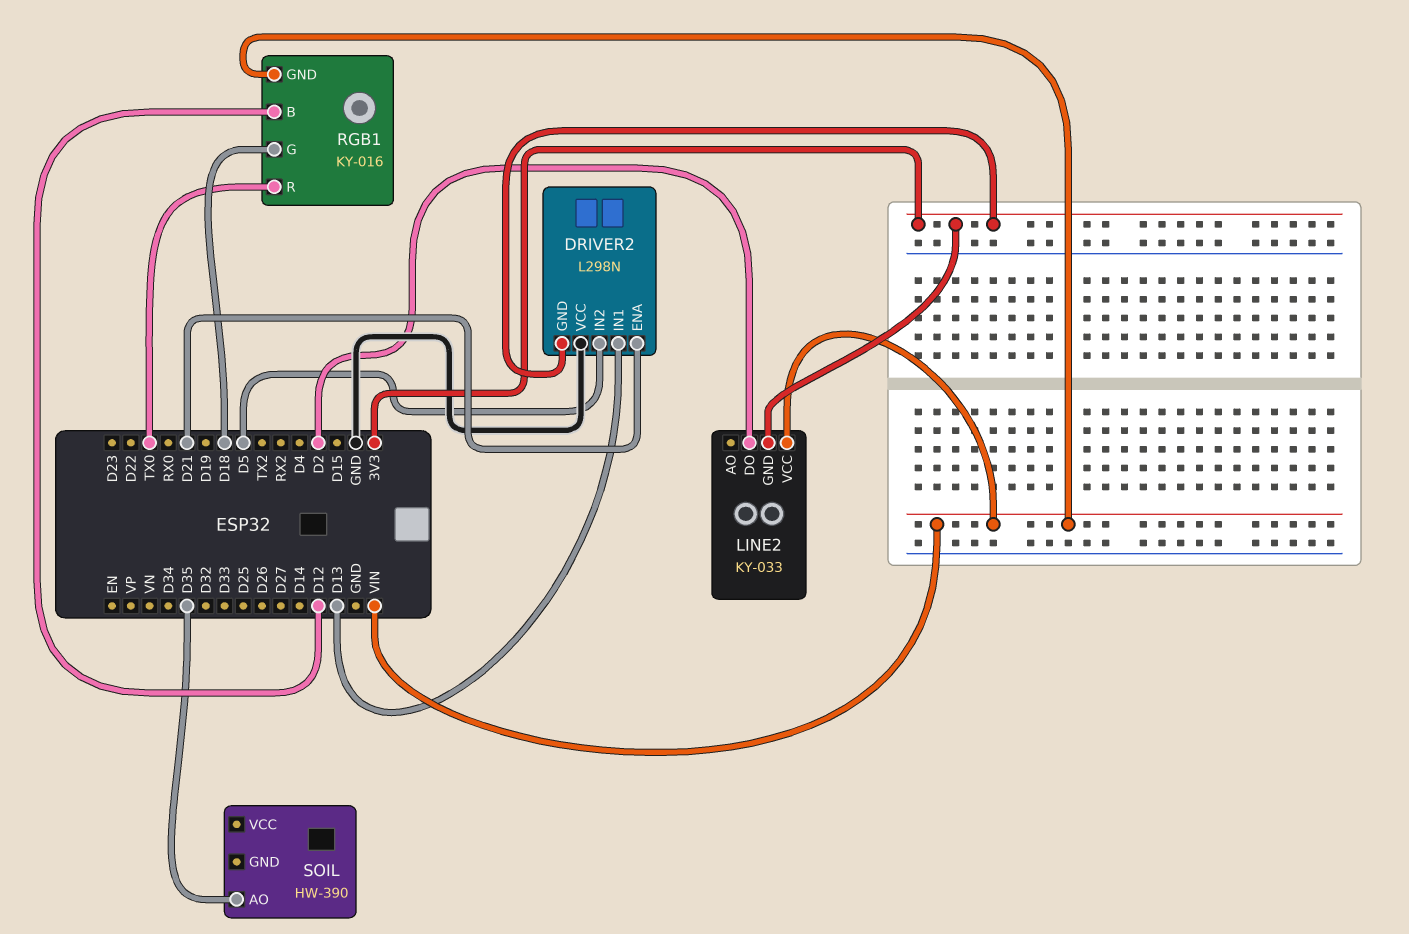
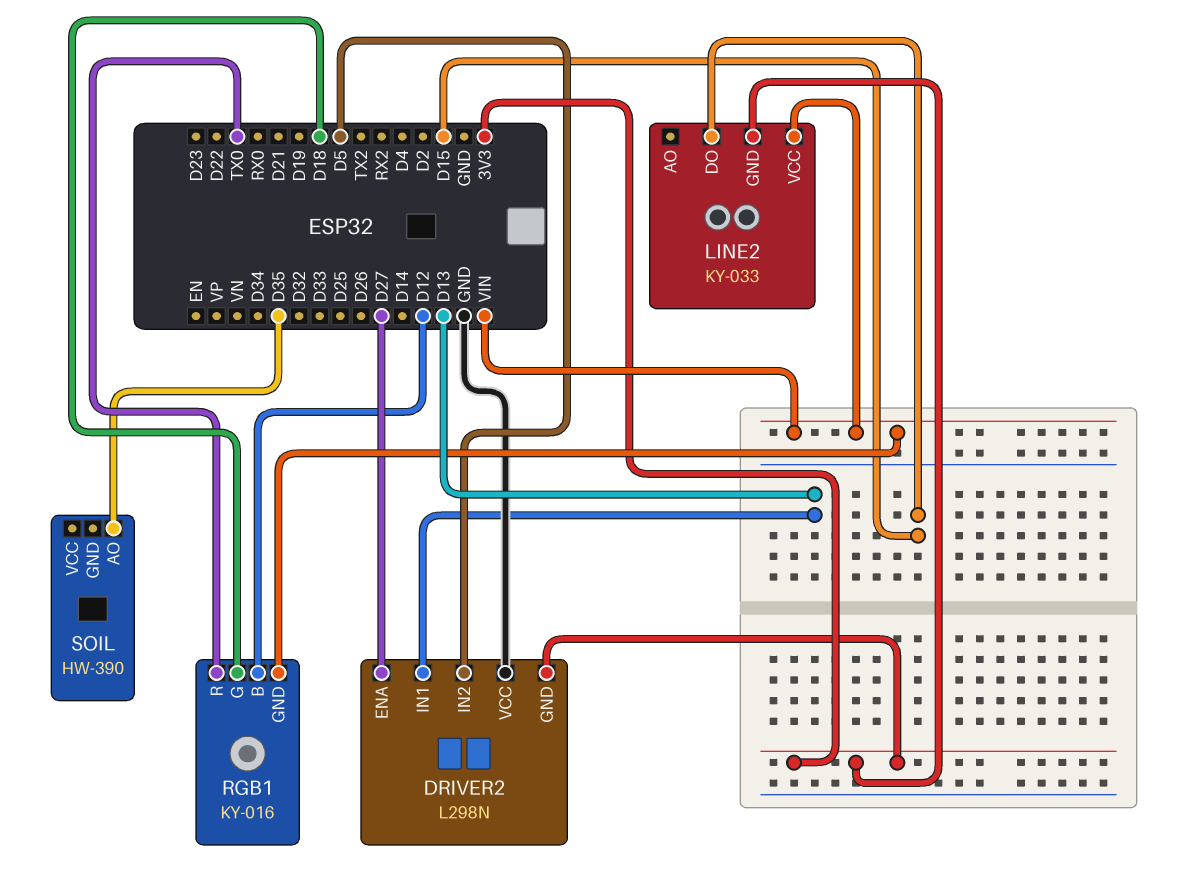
DRIVER2 pin ENA: D21 -> D27
LINE2 pin DO: D2 -> D15

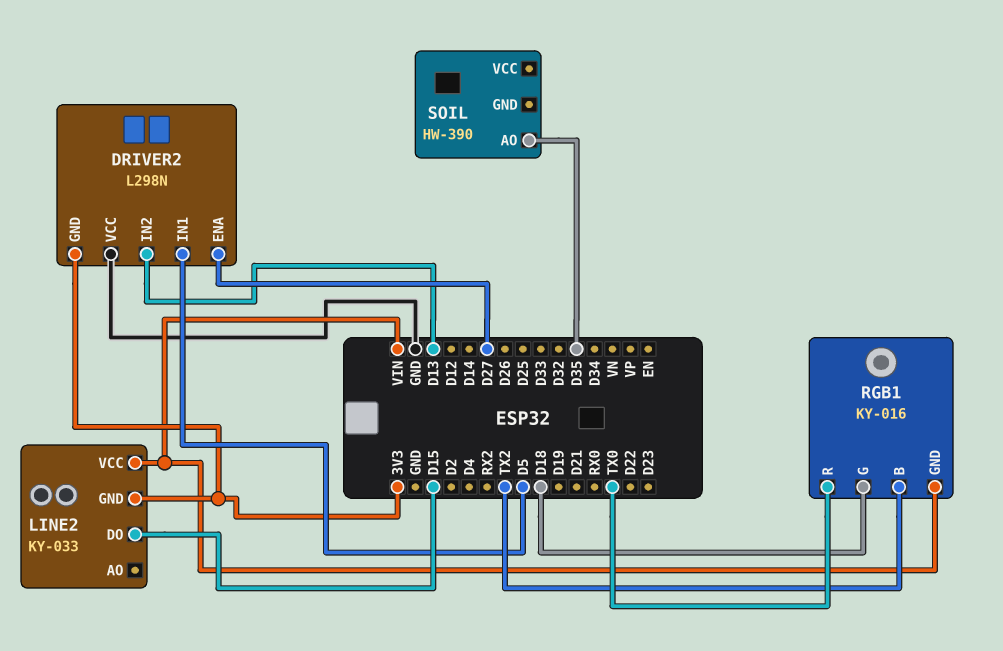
DRIVER2 pin IN1: D13 -> D5
DRIVER2 pin IN2: D5 -> D13
RGB1 pin B: D12 -> TX2

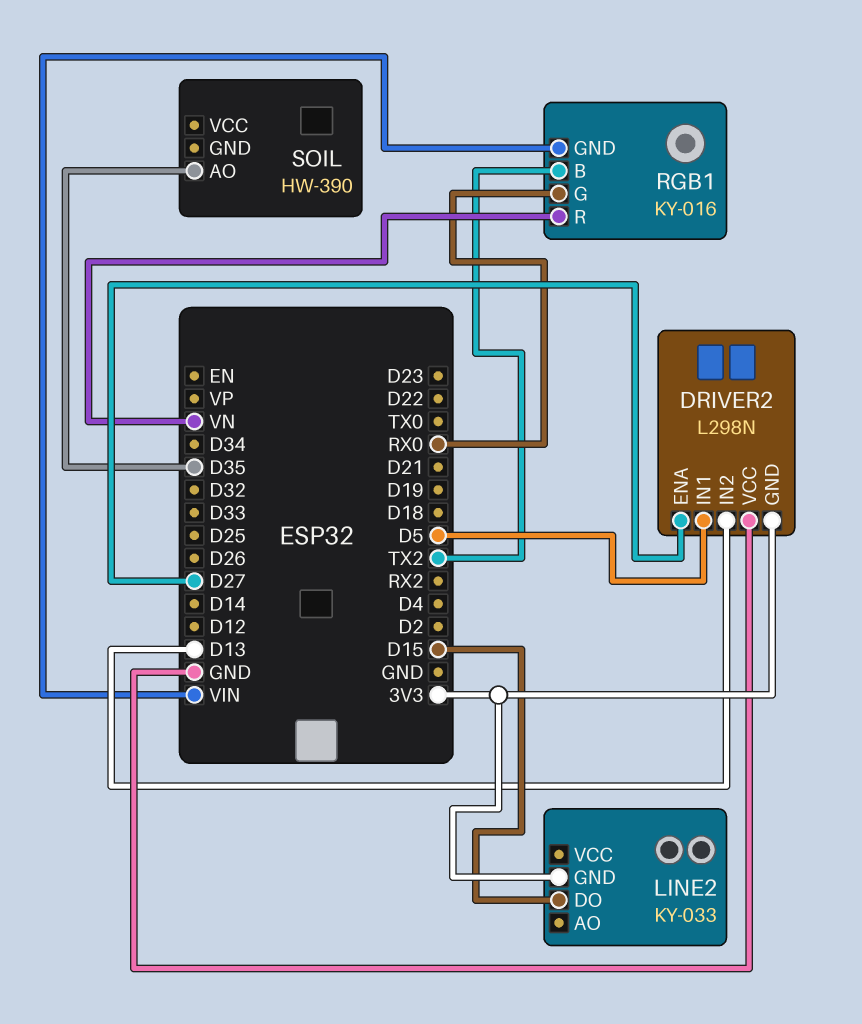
LINE2 pin VCC: VIN -> none
RGB1 pin G: D18 -> RX0
RGB1 pin R: TX0 -> VN

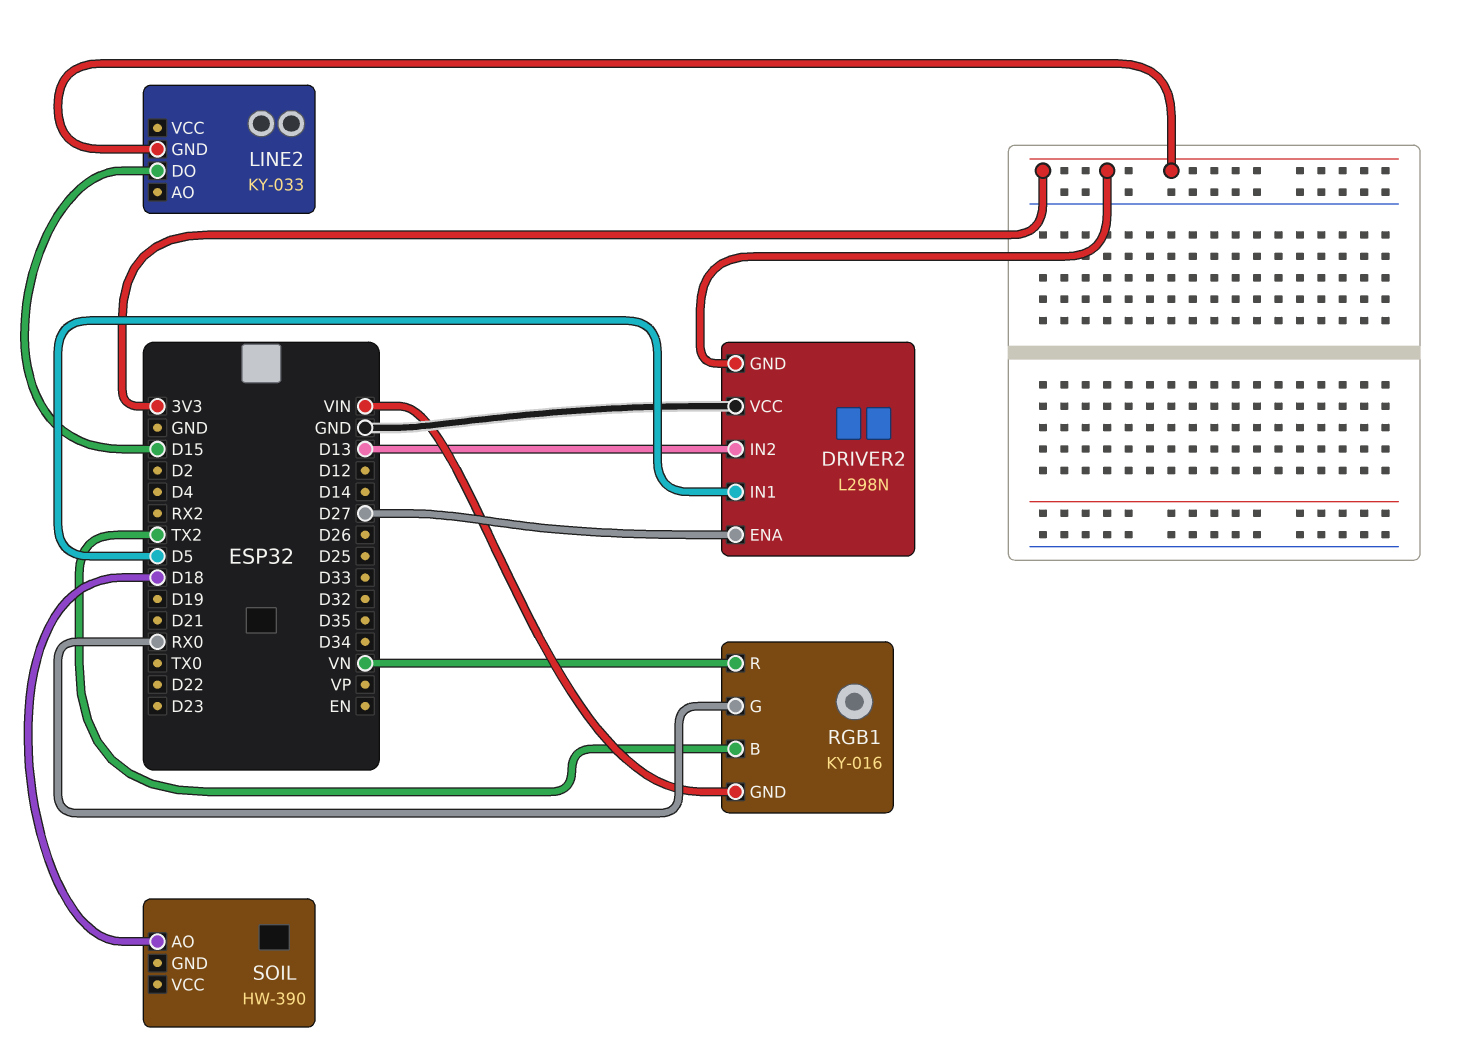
SOIL pin AO: D35 -> D18

